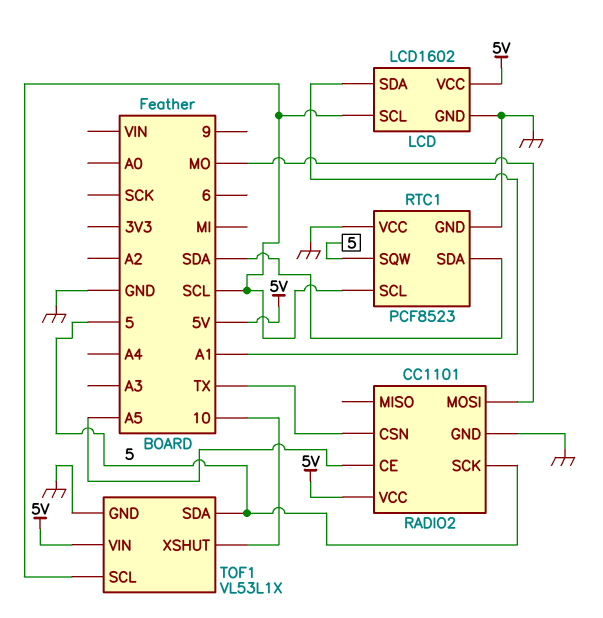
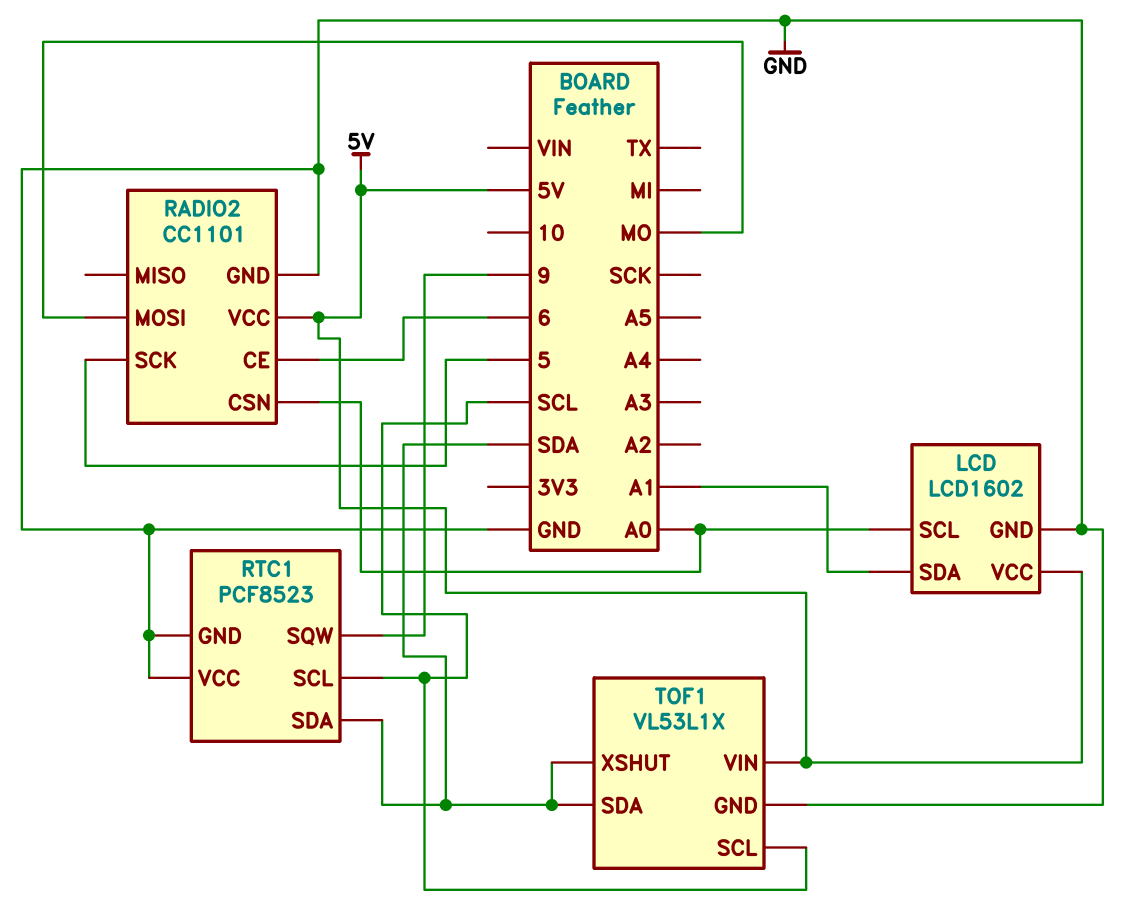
LCD pin SCL: SCL -> A0
RADIO2 pin CE: A5 -> 6
RADIO2 pin CSN: TX -> A0
RTC1 pin SQW: 5 -> 9
TOF1 pin SDA: 5 -> SDA
TOF1 pin XSHUT: 10 -> SDA

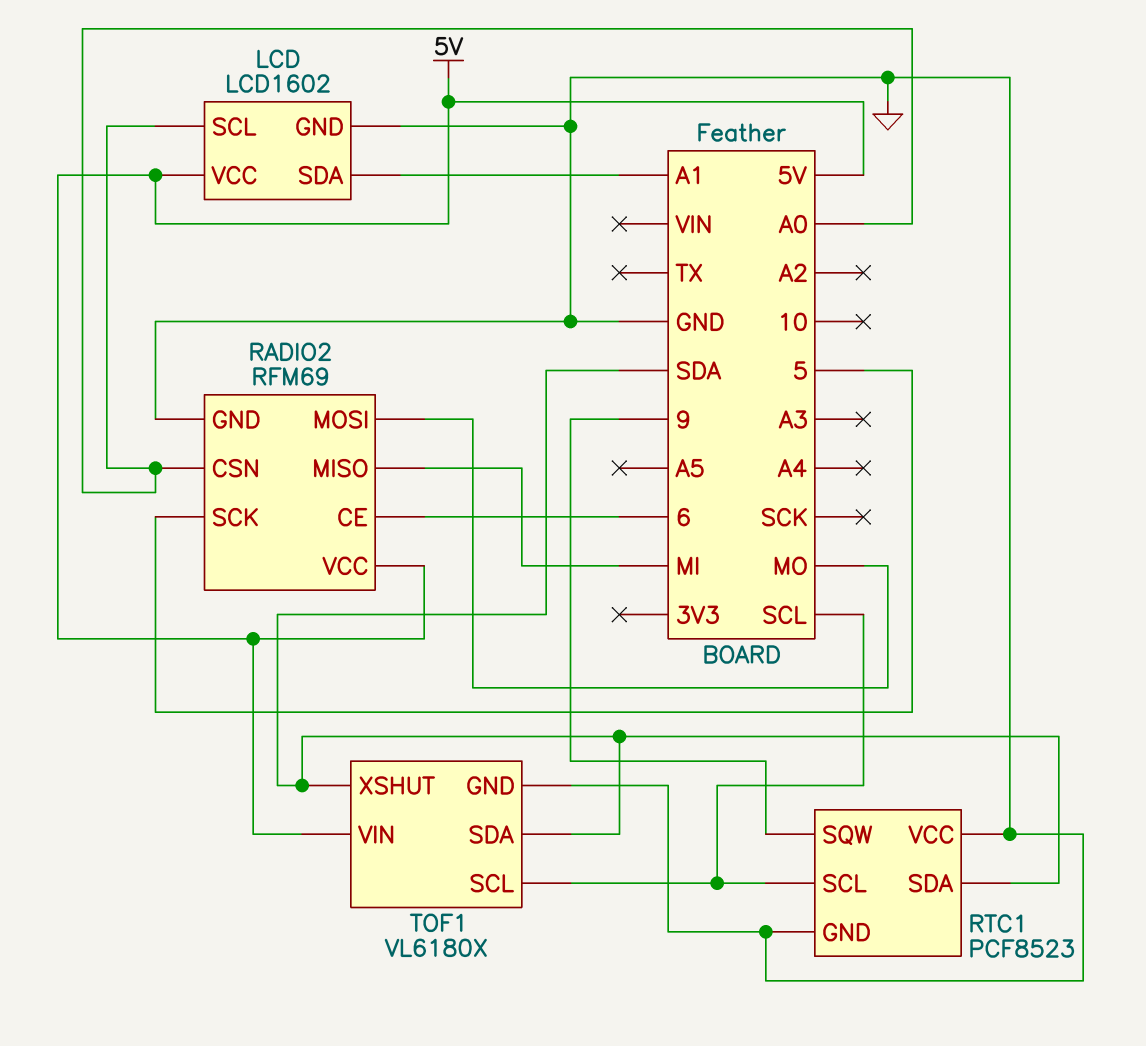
RADIO2: CC1101 -> RFM69
RADIO2 pin MISO: none -> MI
TOF1: VL53L1X -> VL6180X

